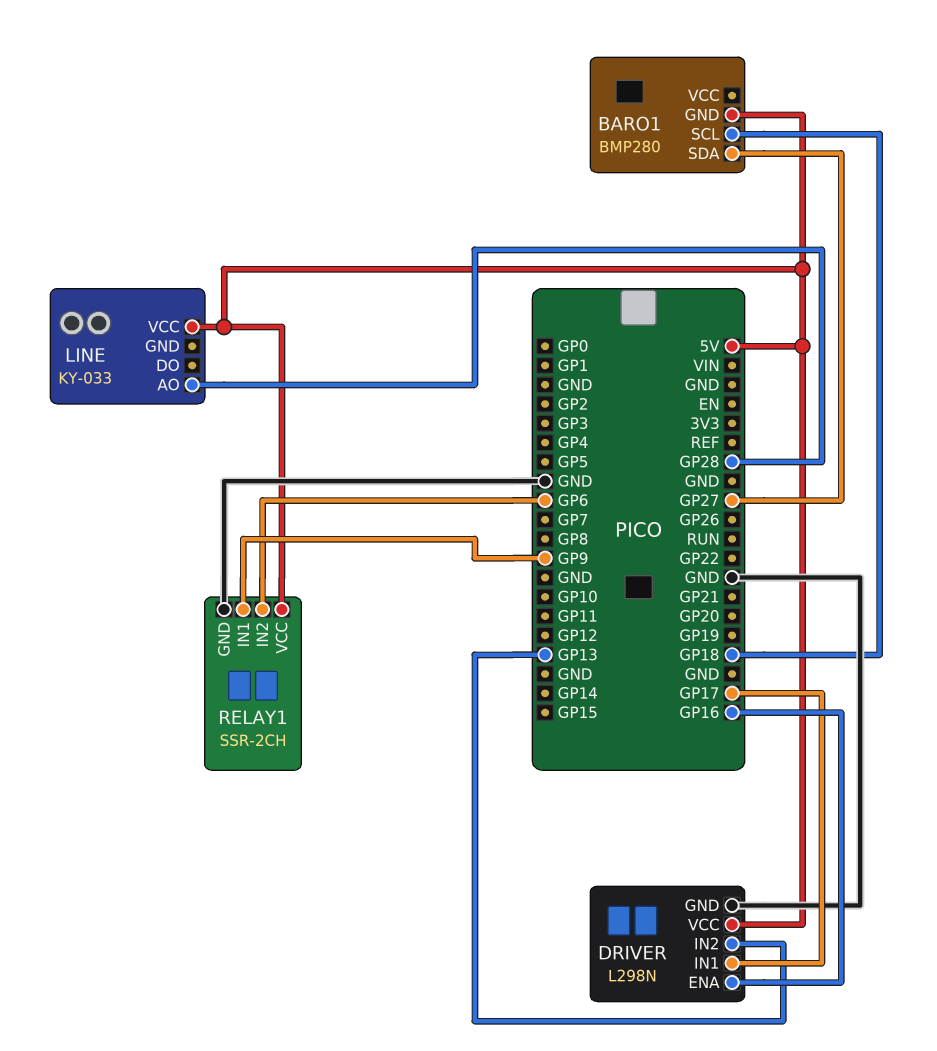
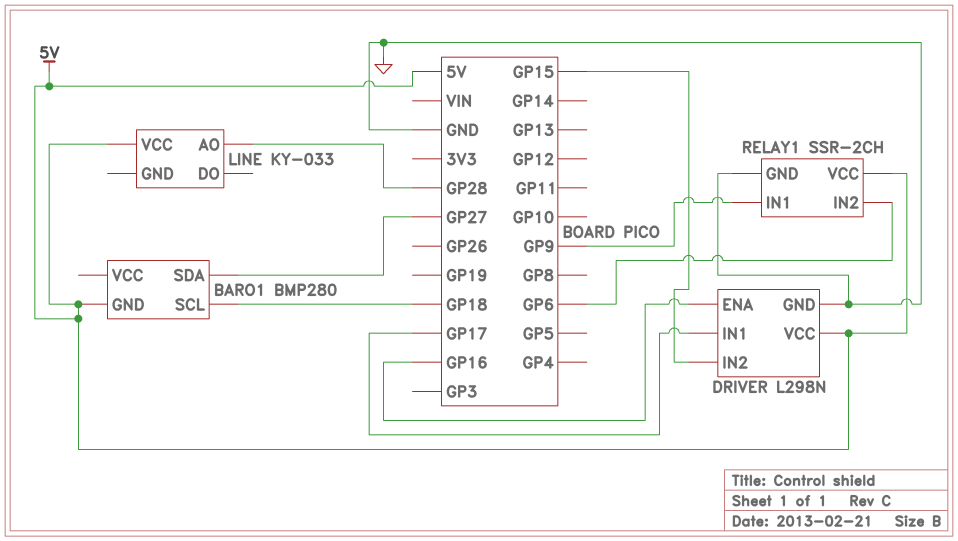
DRIVER pin IN2: GP13 -> GP15

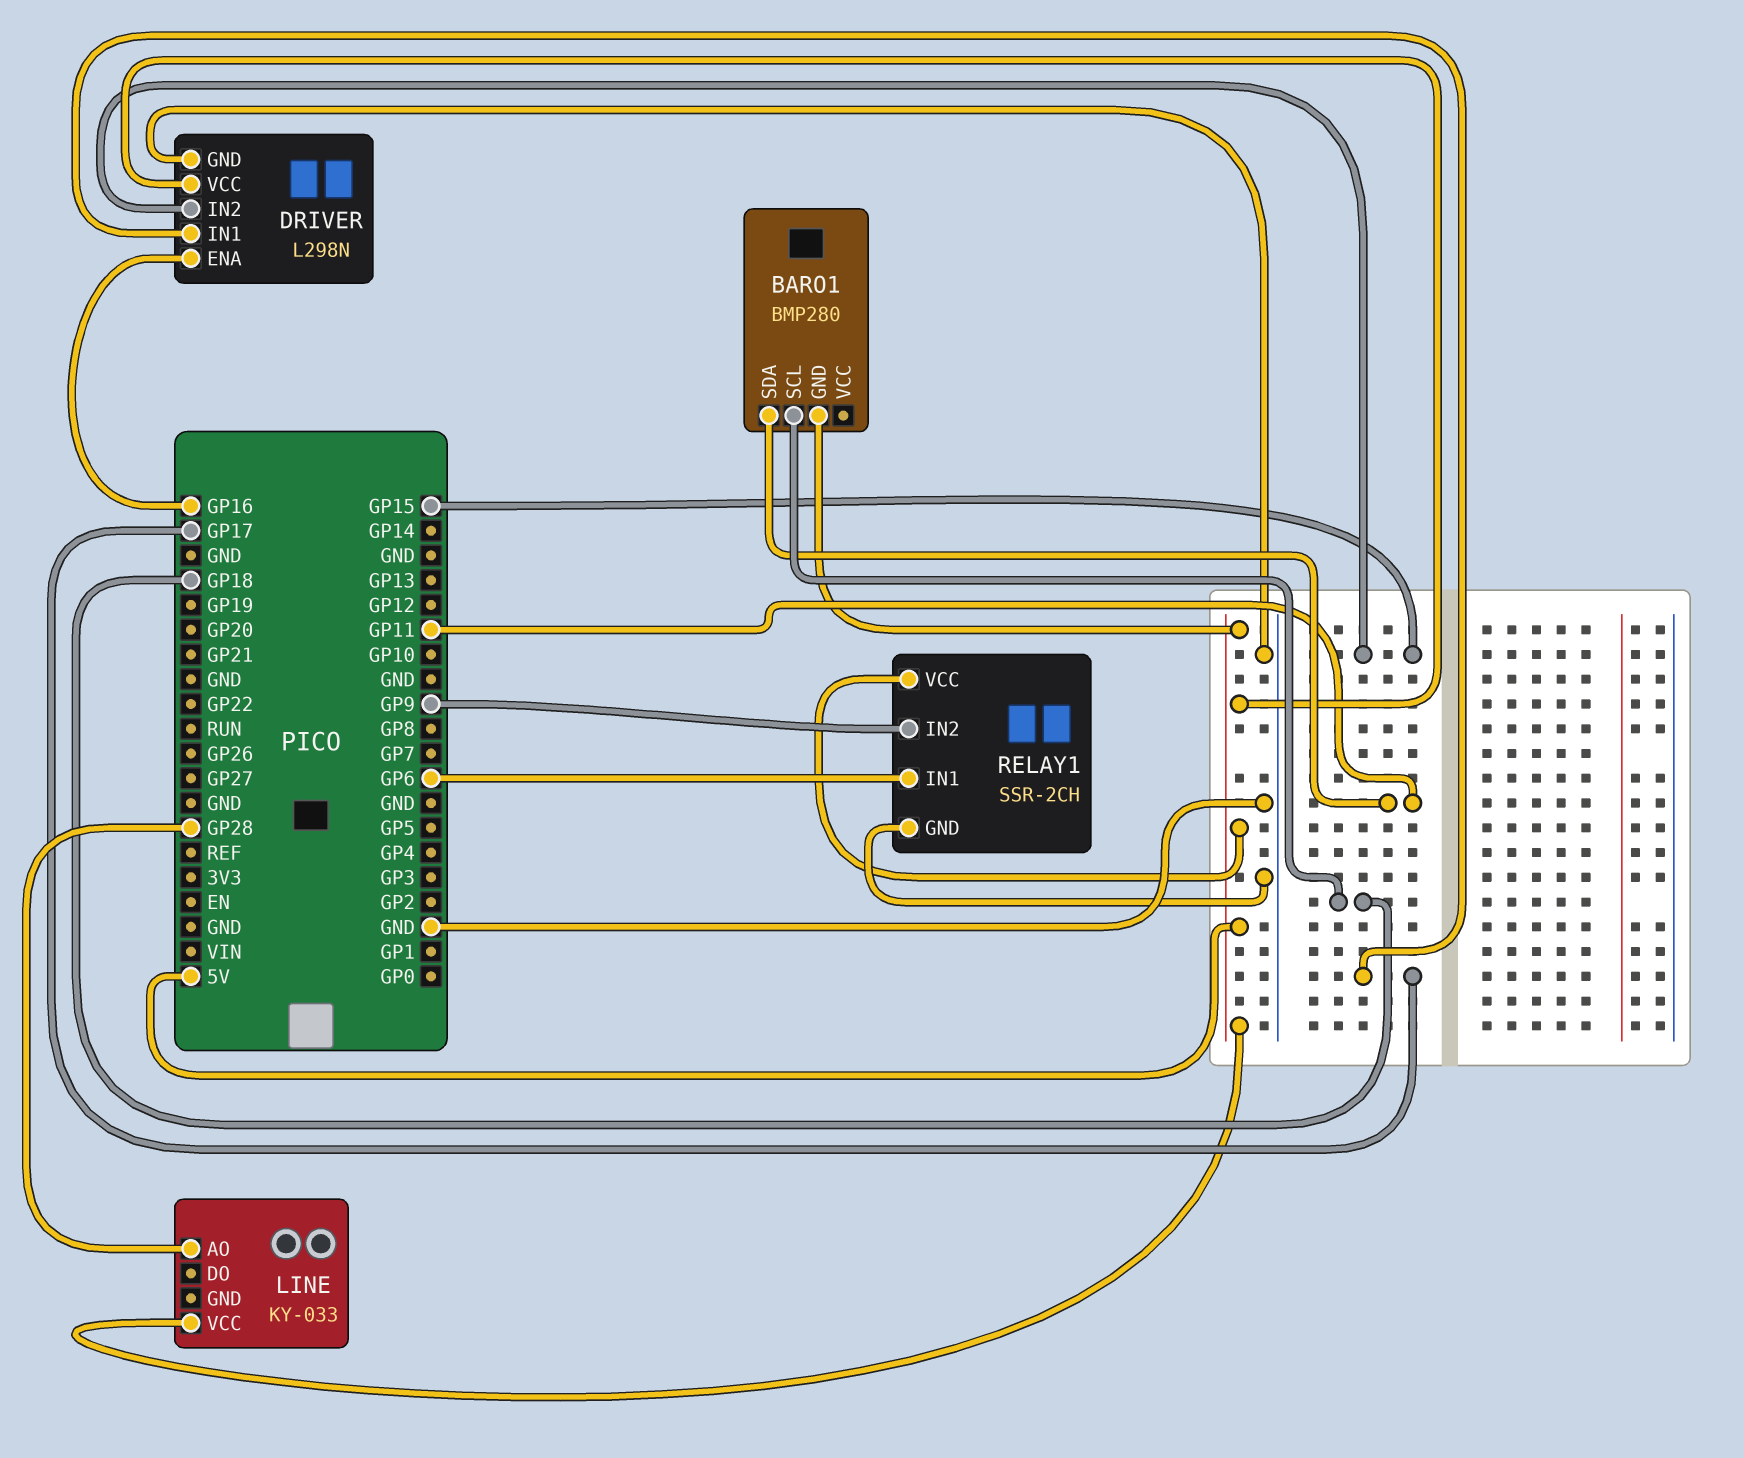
BARO1 pin SDA: GP27 -> GP11
RELAY1 pin IN1: GP9 -> GP6
RELAY1 pin IN2: GP6 -> GP9

